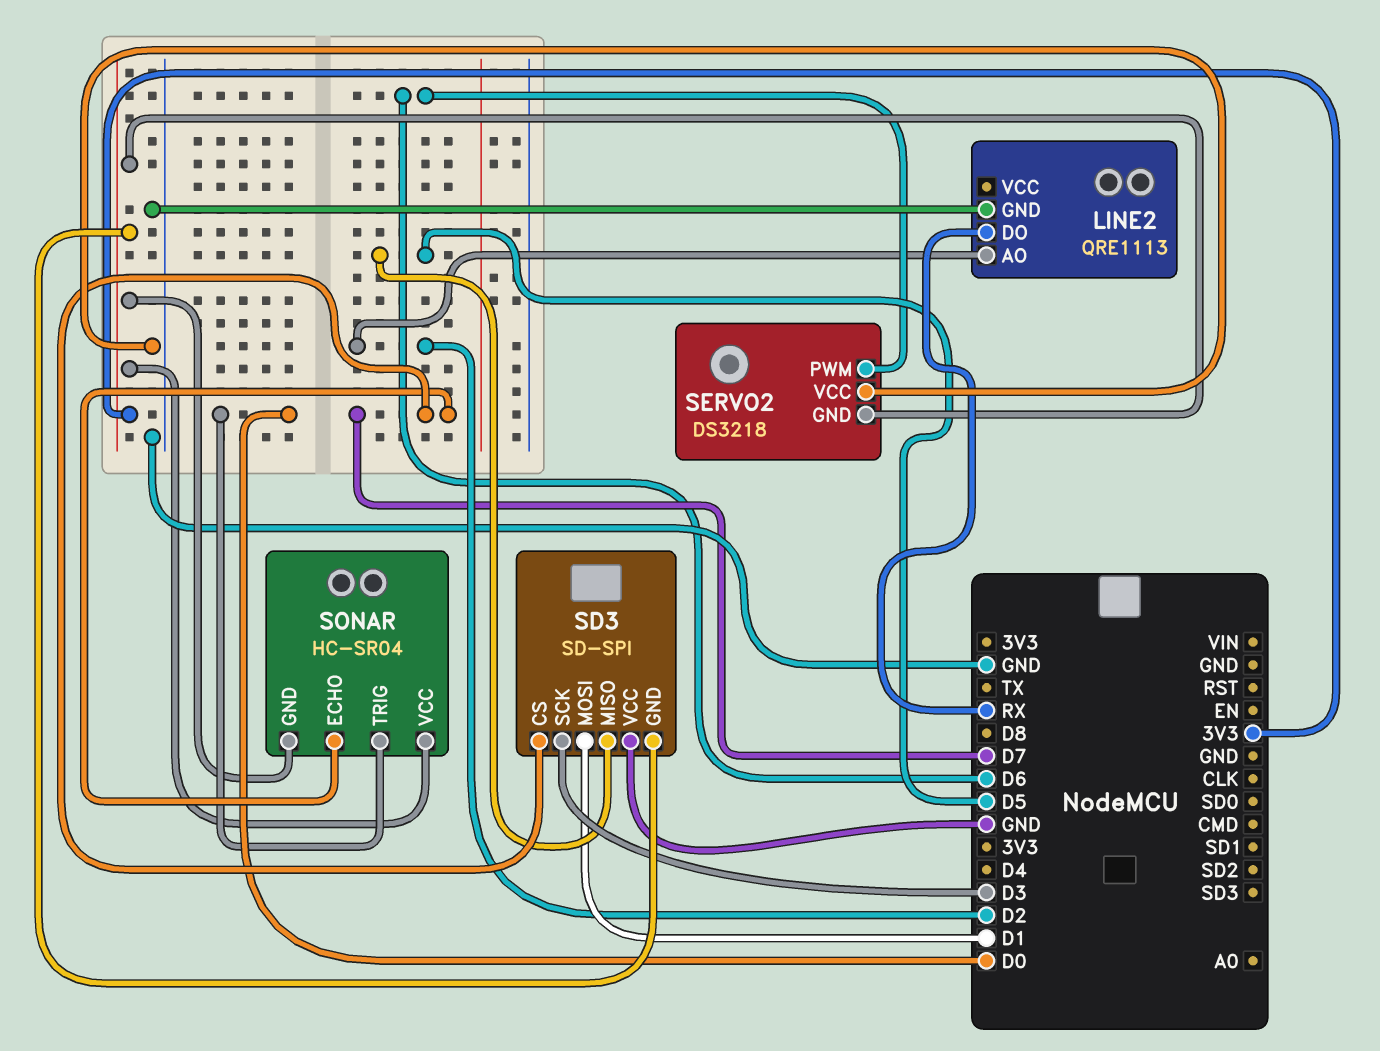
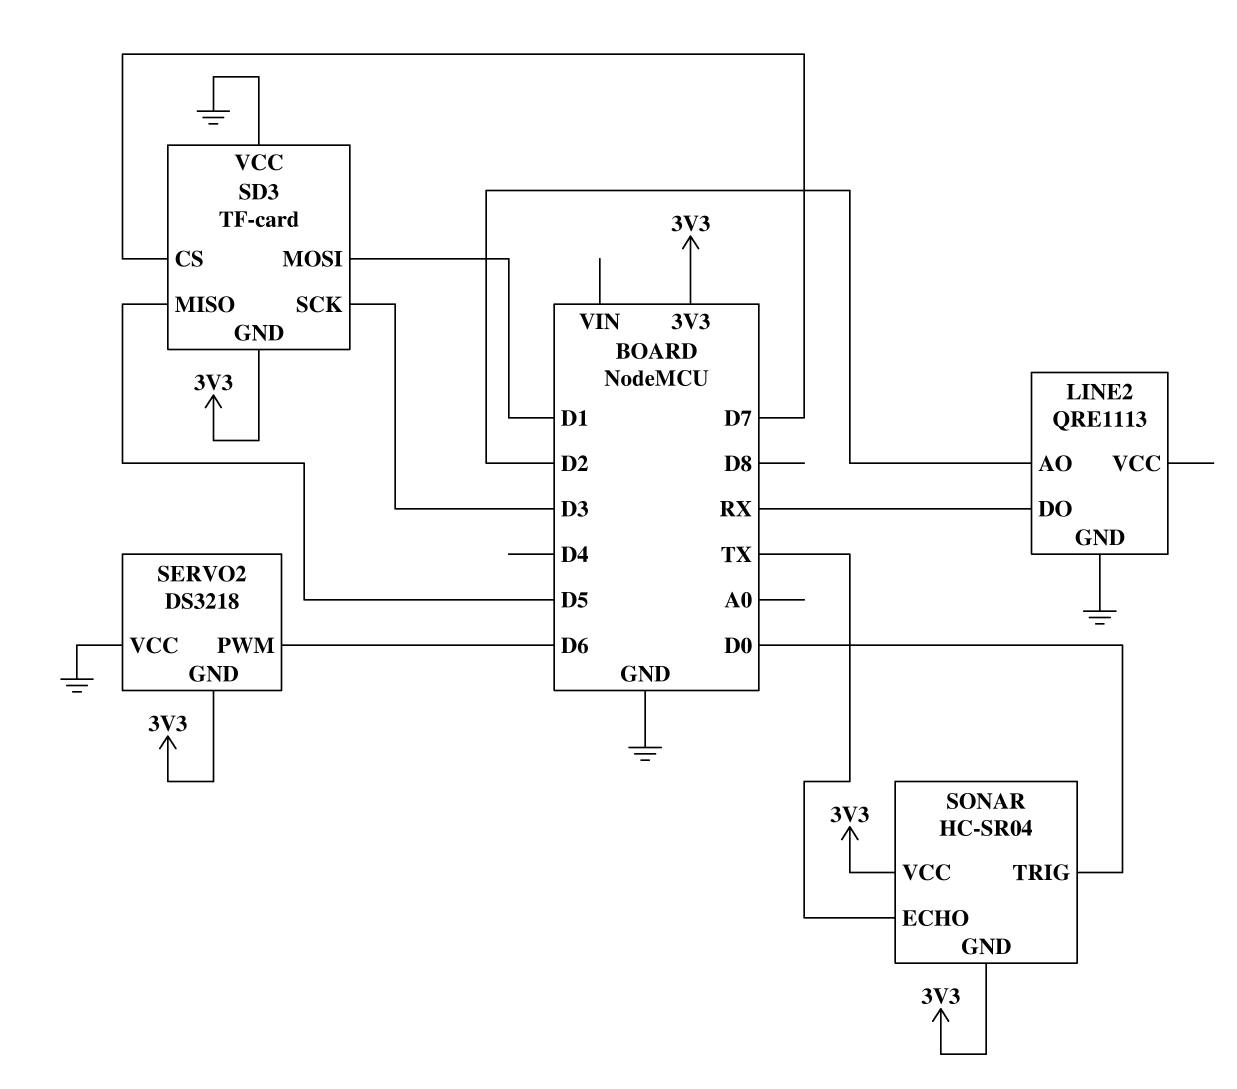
SD3: SD-SPI -> TF-card
SONAR pin ECHO: D7 -> TX

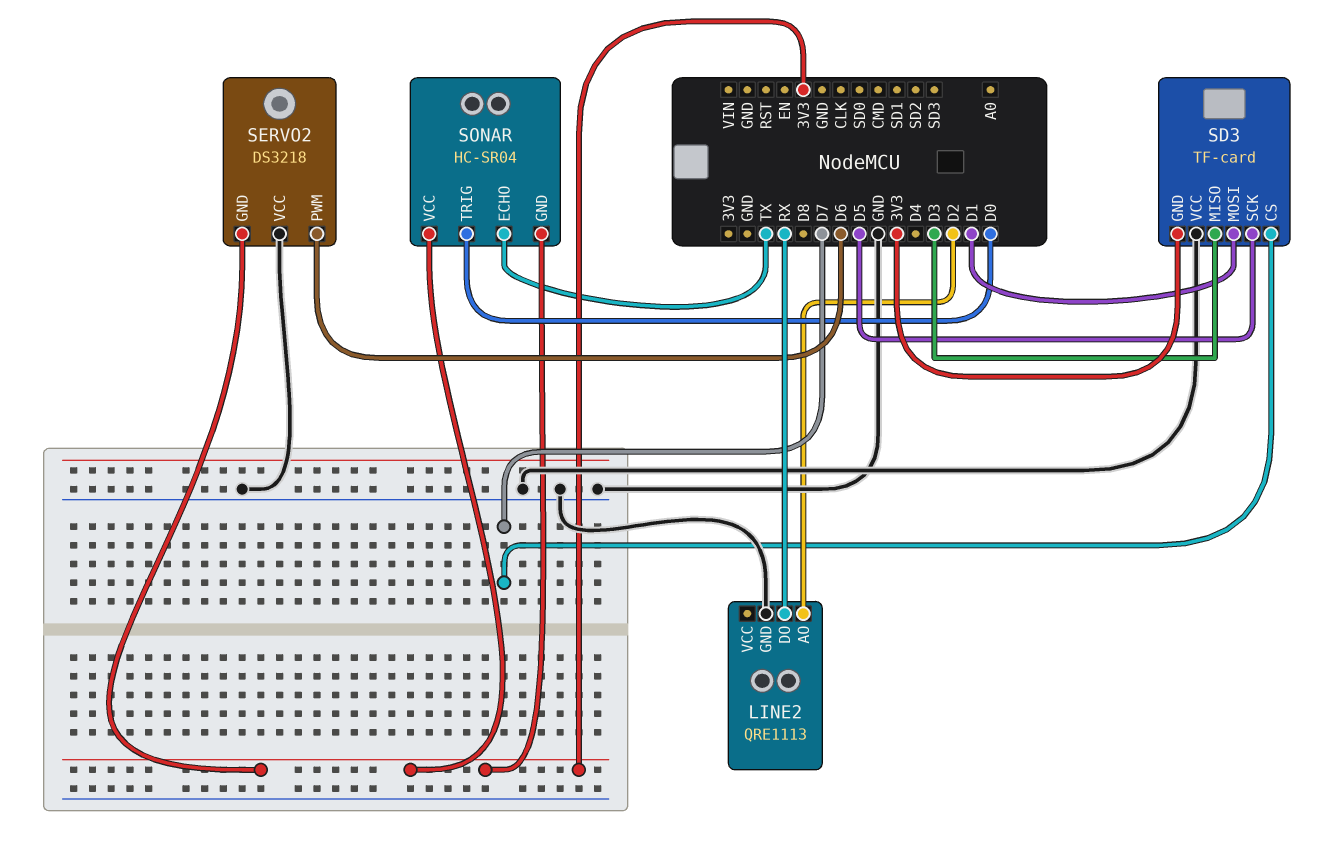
SD3 pin MISO: D5 -> D3
SD3 pin SCK: D3 -> D5

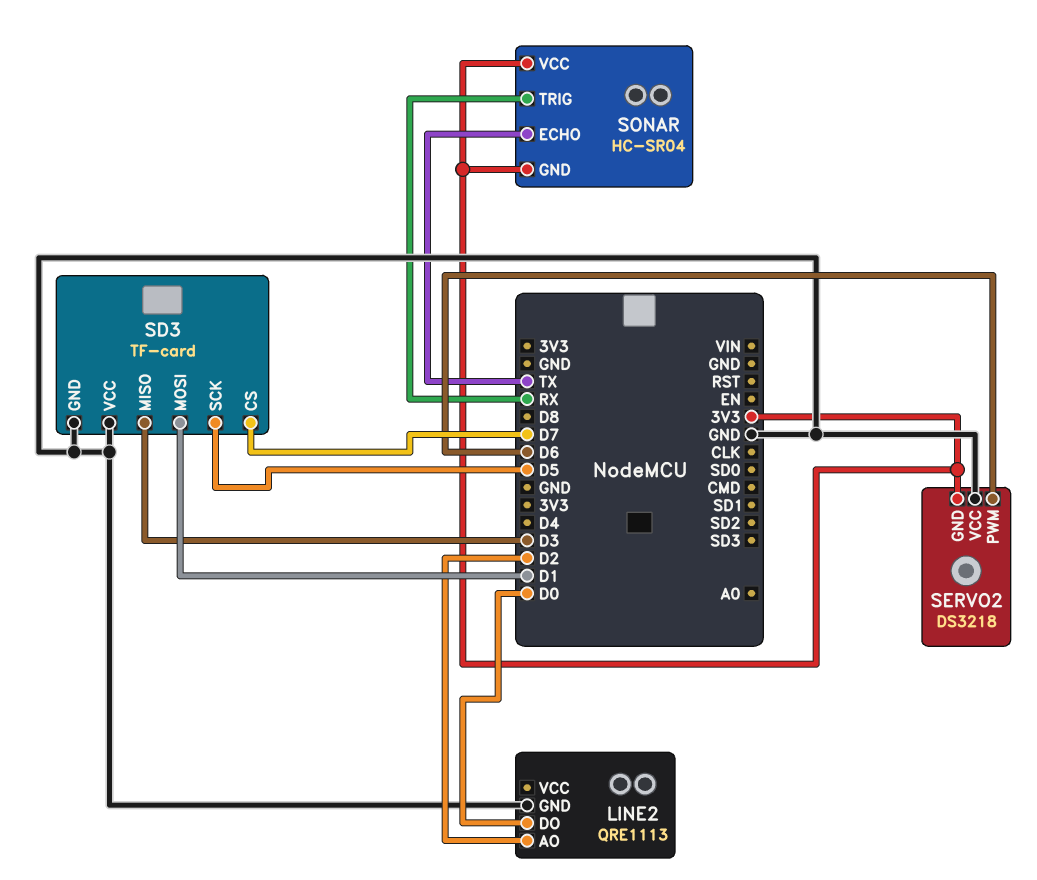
LINE2 pin DO: RX -> D0
SD3 pin GND: 3V3 -> GND
SONAR pin TRIG: D0 -> RX

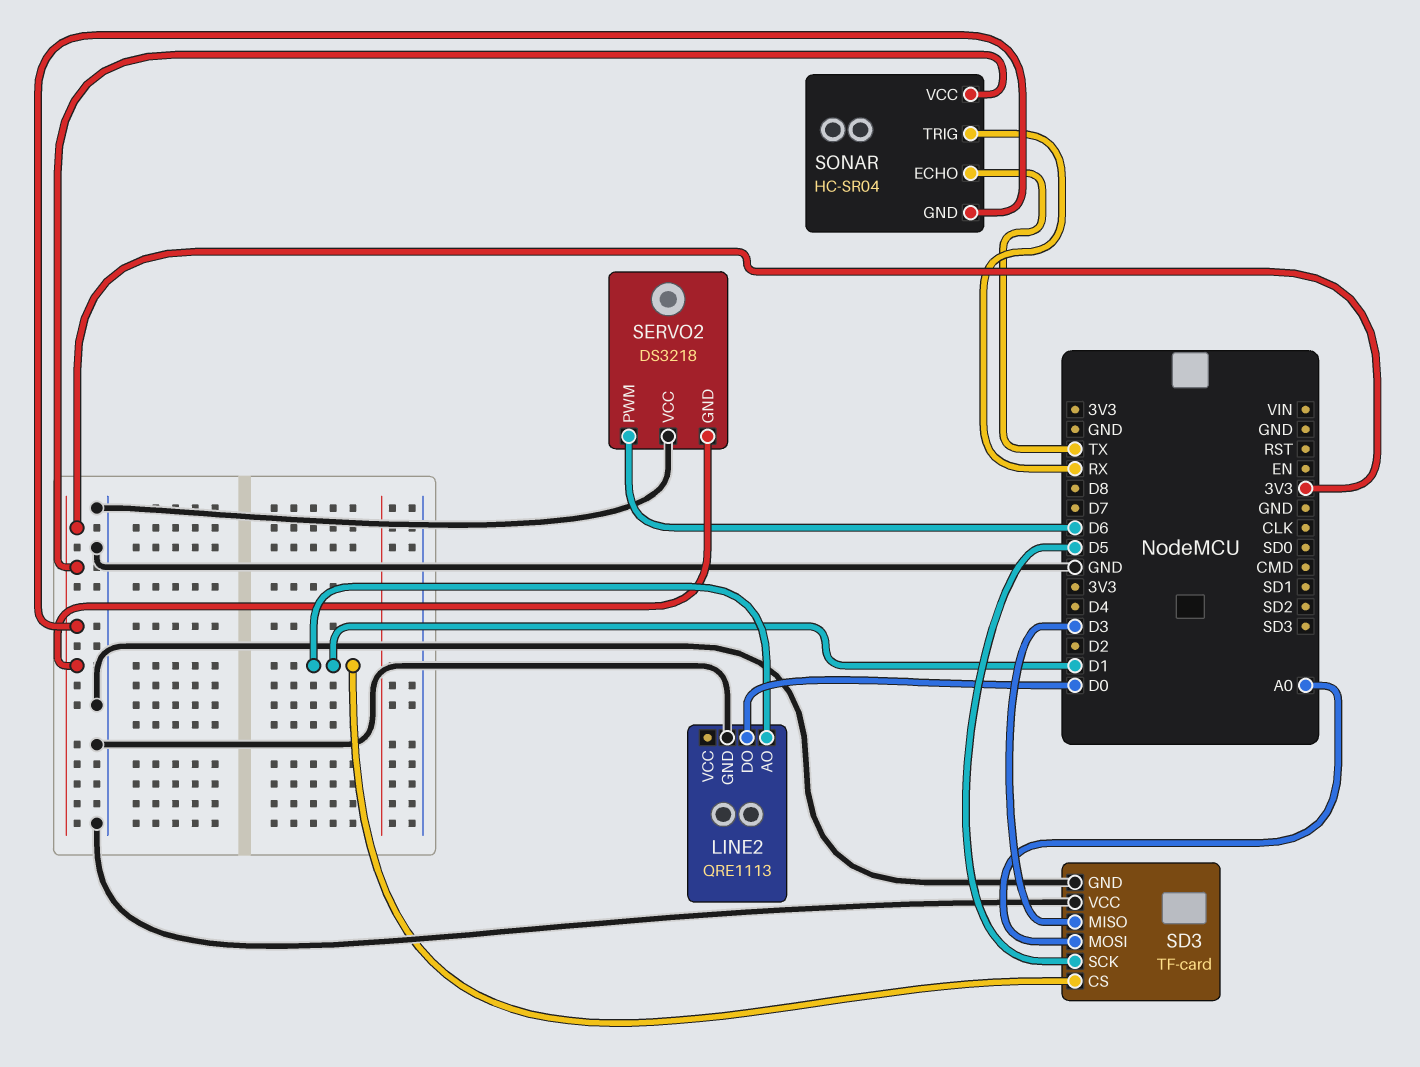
LINE2 pin AO: D2 -> D1
SD3 pin CS: D7 -> D1
SD3 pin MOSI: D1 -> A0

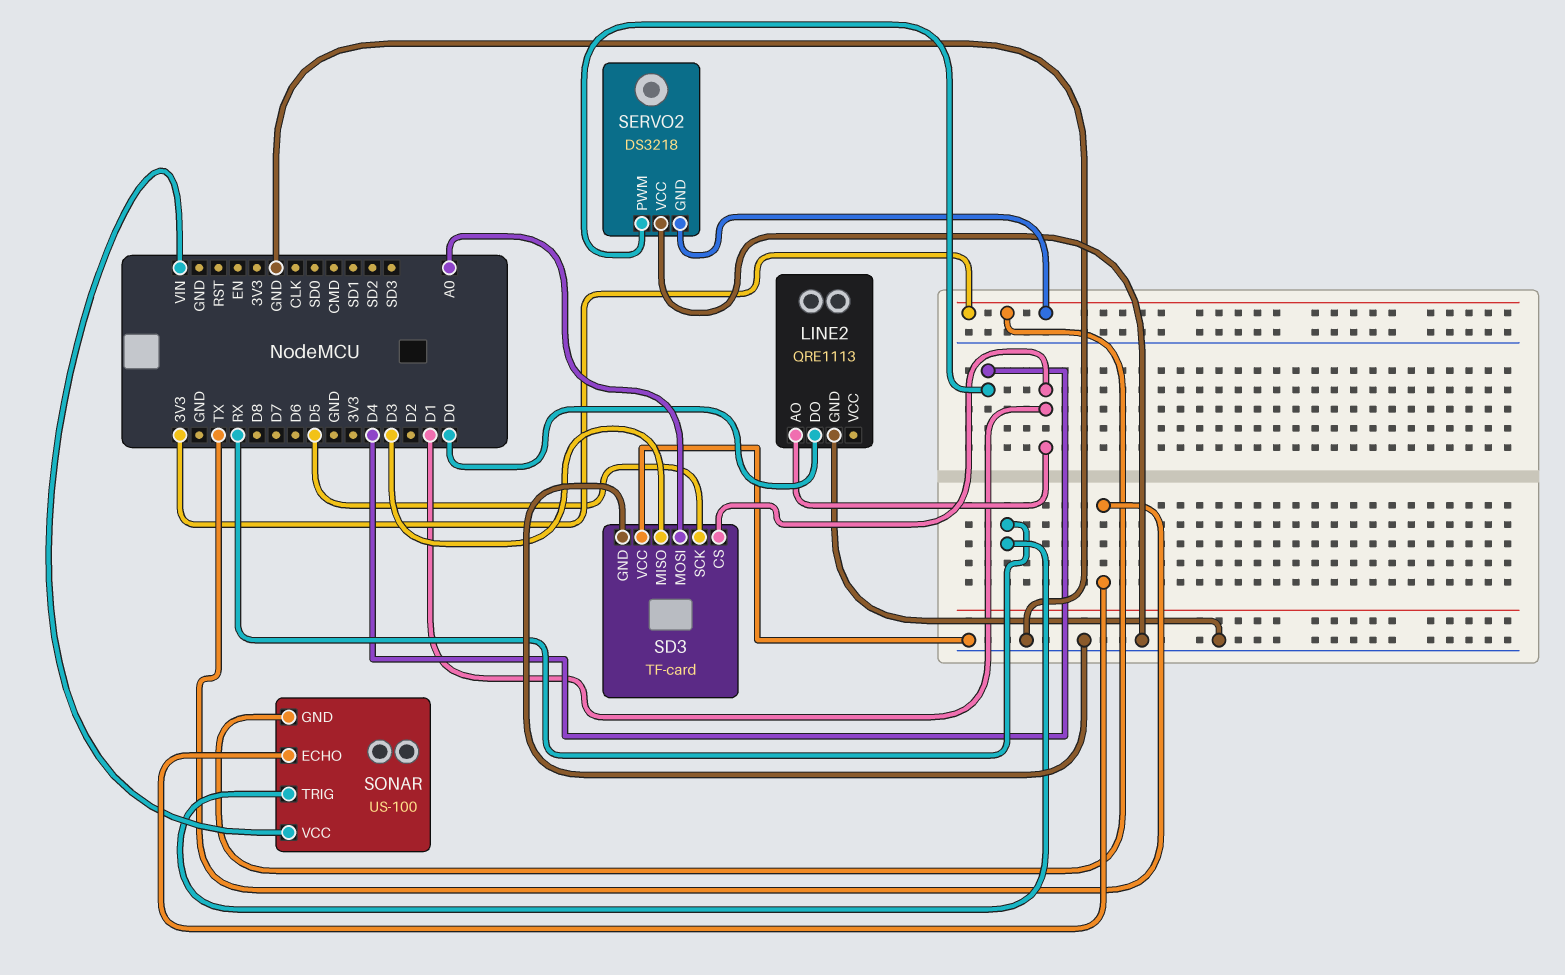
SERVO2 pin PWM: D6 -> D4
SONAR: HC-SR04 -> US-100
SONAR pin VCC: 3V3 -> VIN

